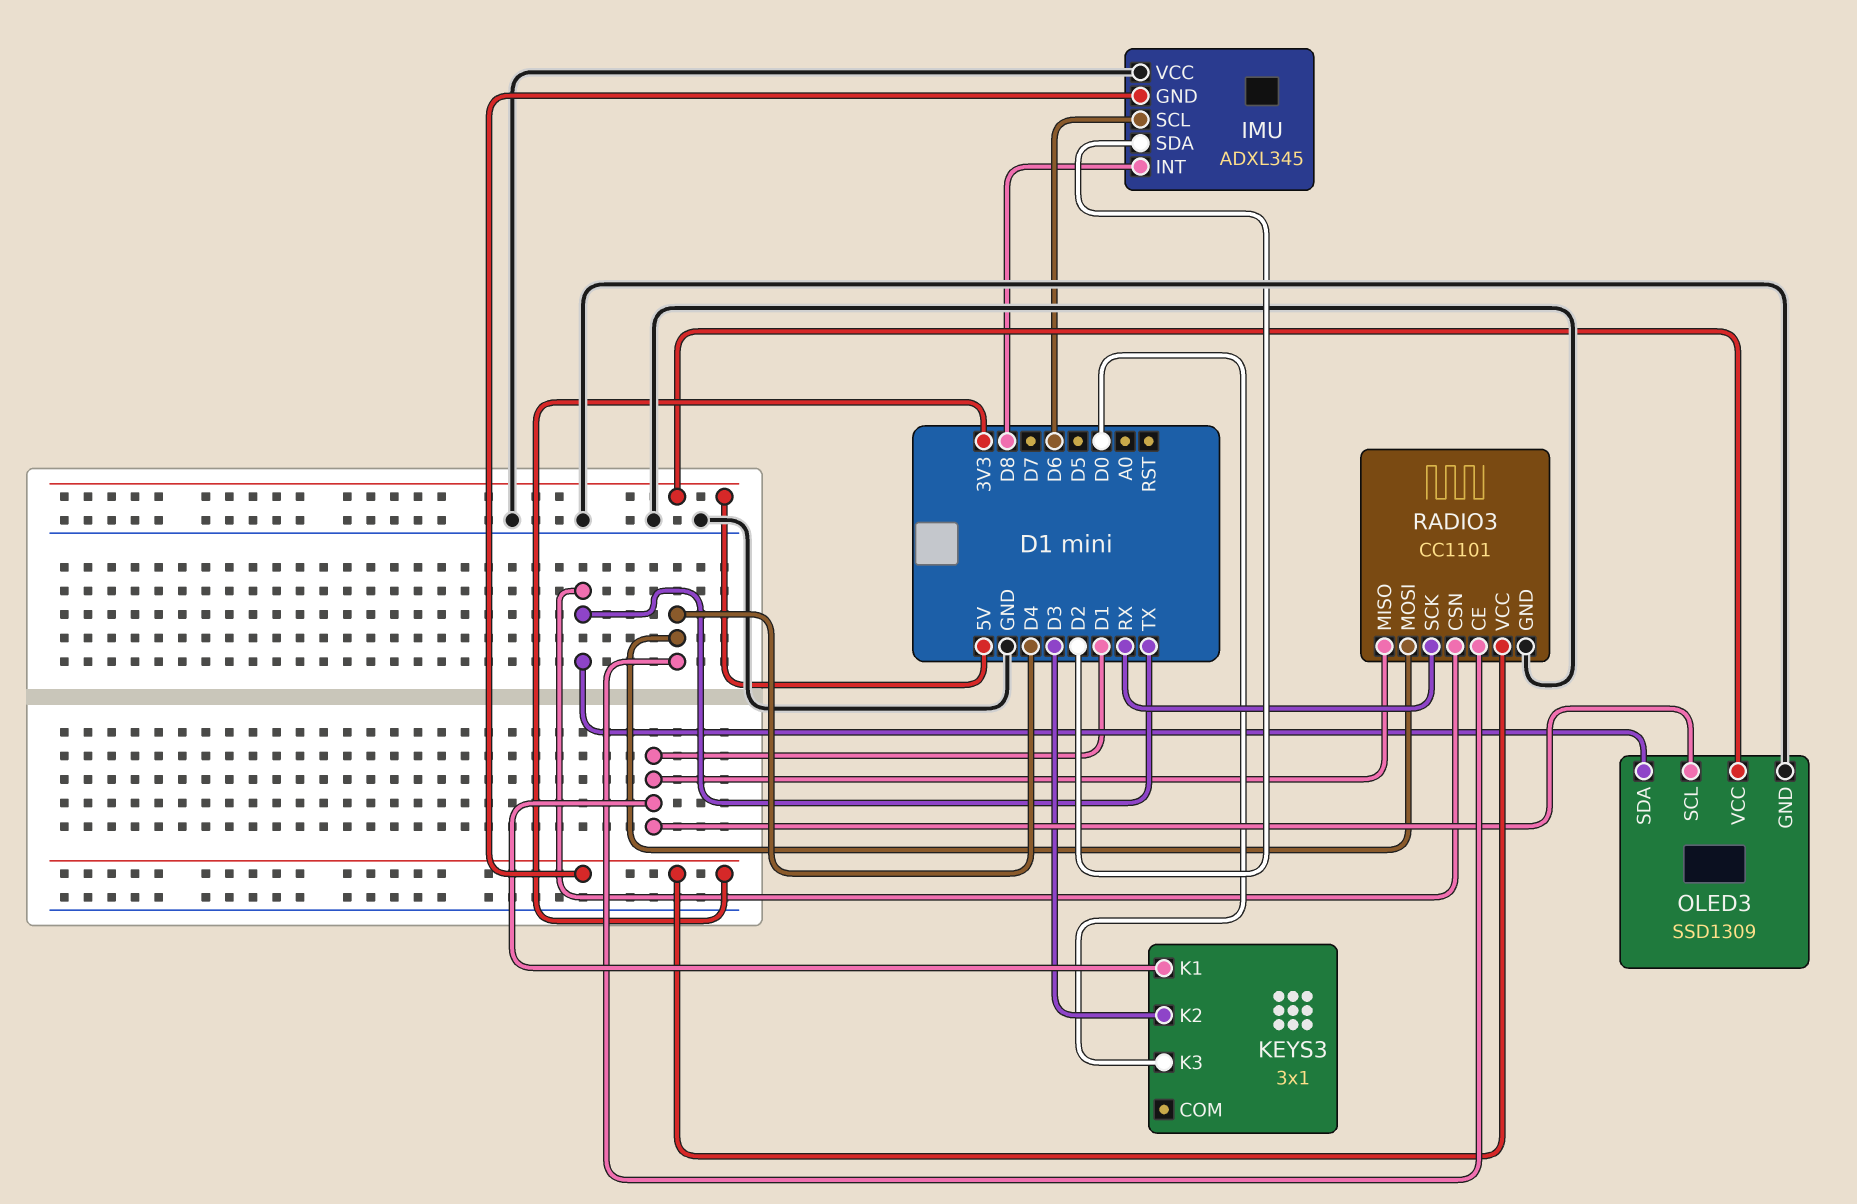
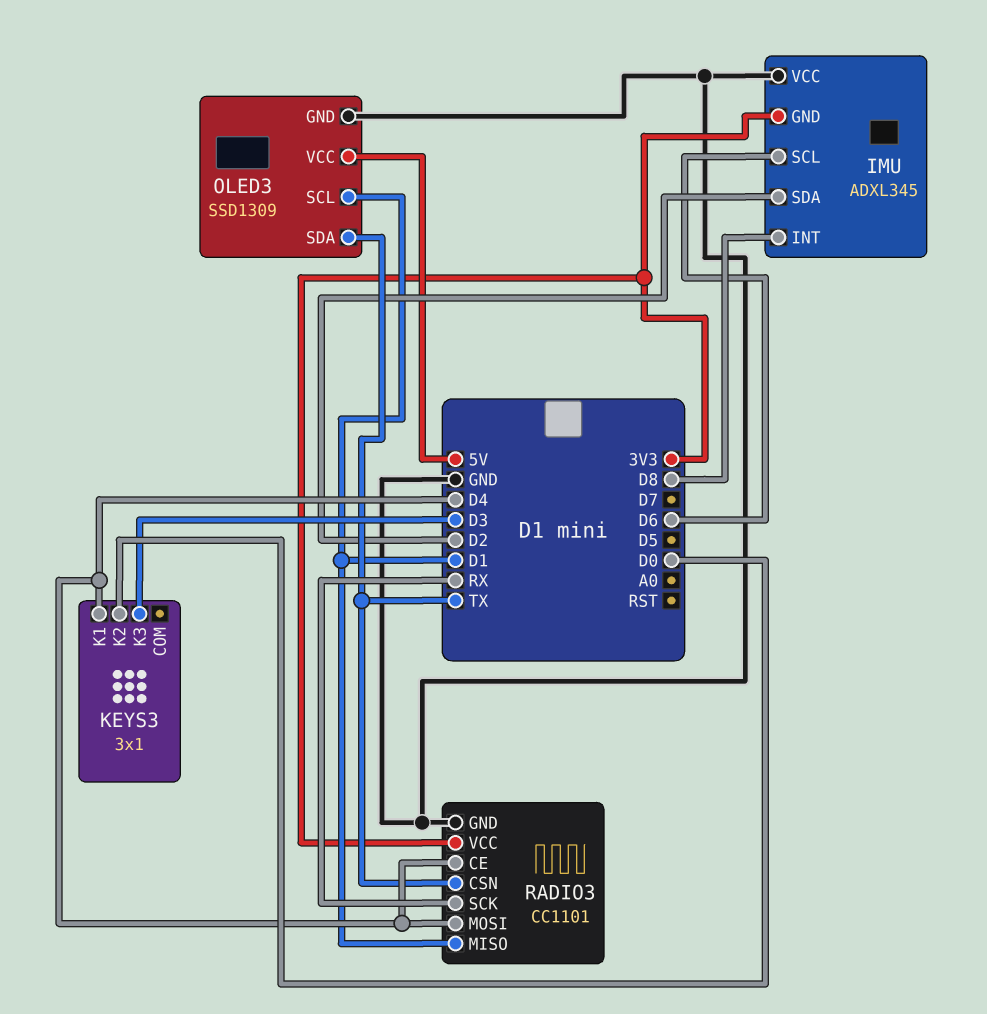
KEYS3 pin K1: D1 -> D4
KEYS3 pin K2: D3 -> D0
KEYS3 pin K3: D0 -> D3

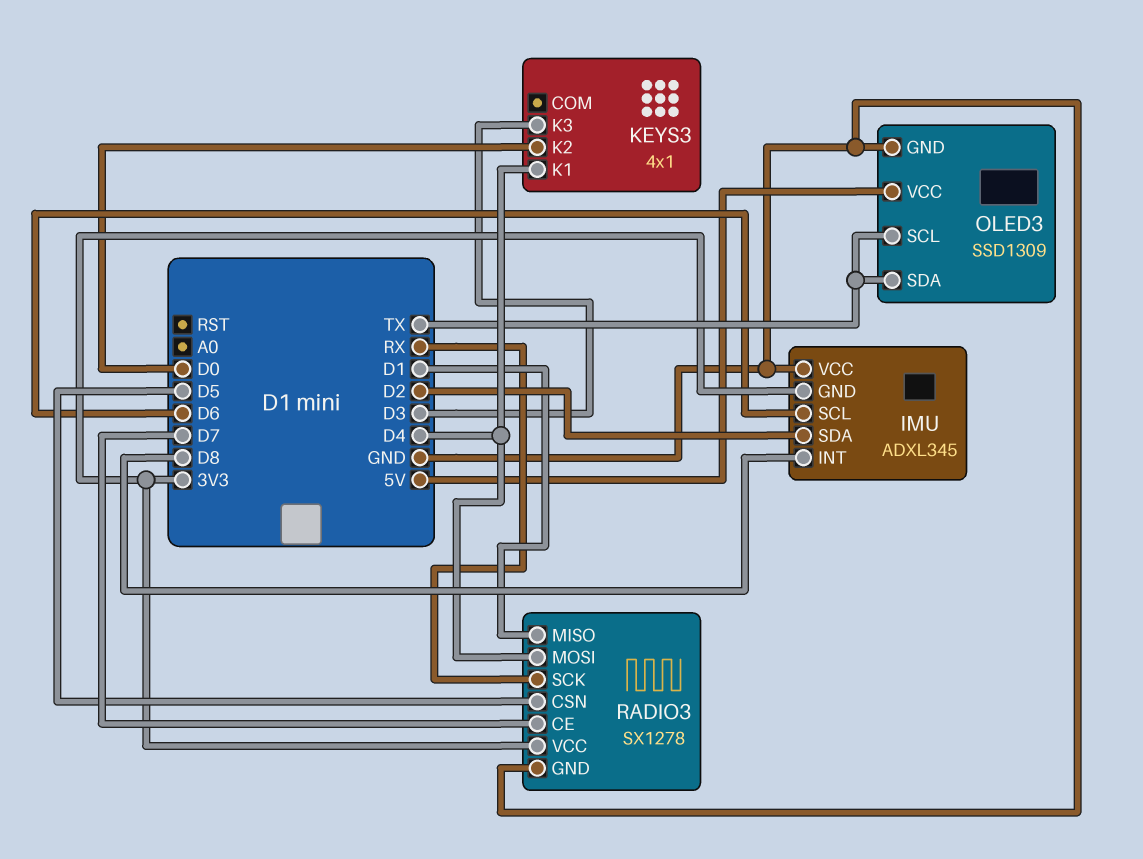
KEYS3: 3x1 -> 4x1
OLED3 pin SCL: D1 -> TX
RADIO3: CC1101 -> SX1278
RADIO3 pin CE: D4 -> D7
RADIO3 pin CSN: TX -> D5

